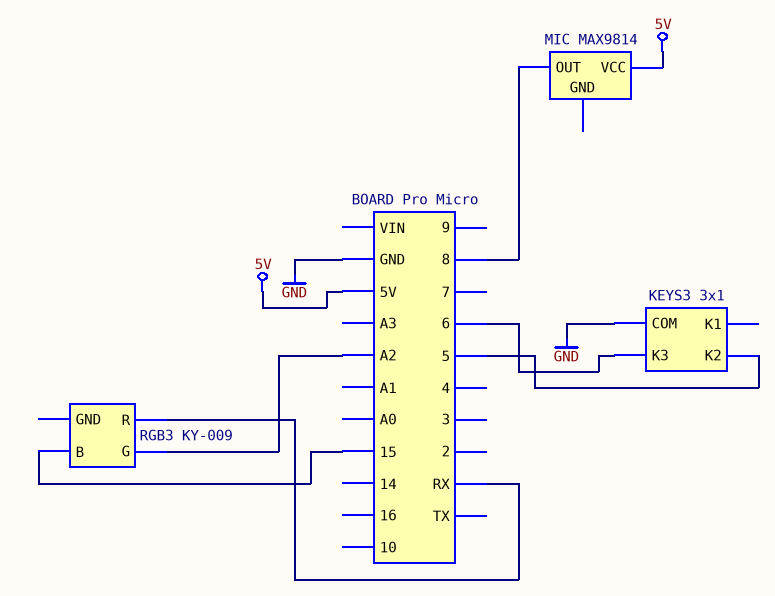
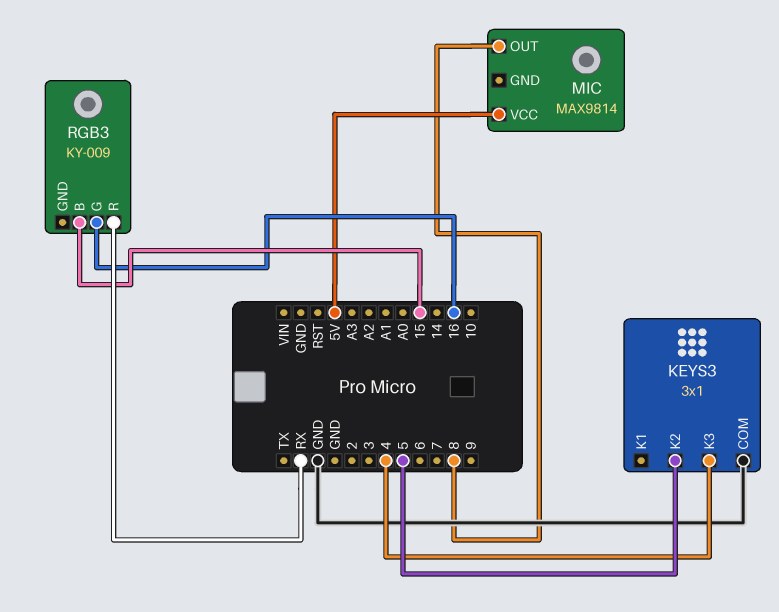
KEYS3 pin K3: 6 -> 4
RGB3 pin G: A2 -> 16

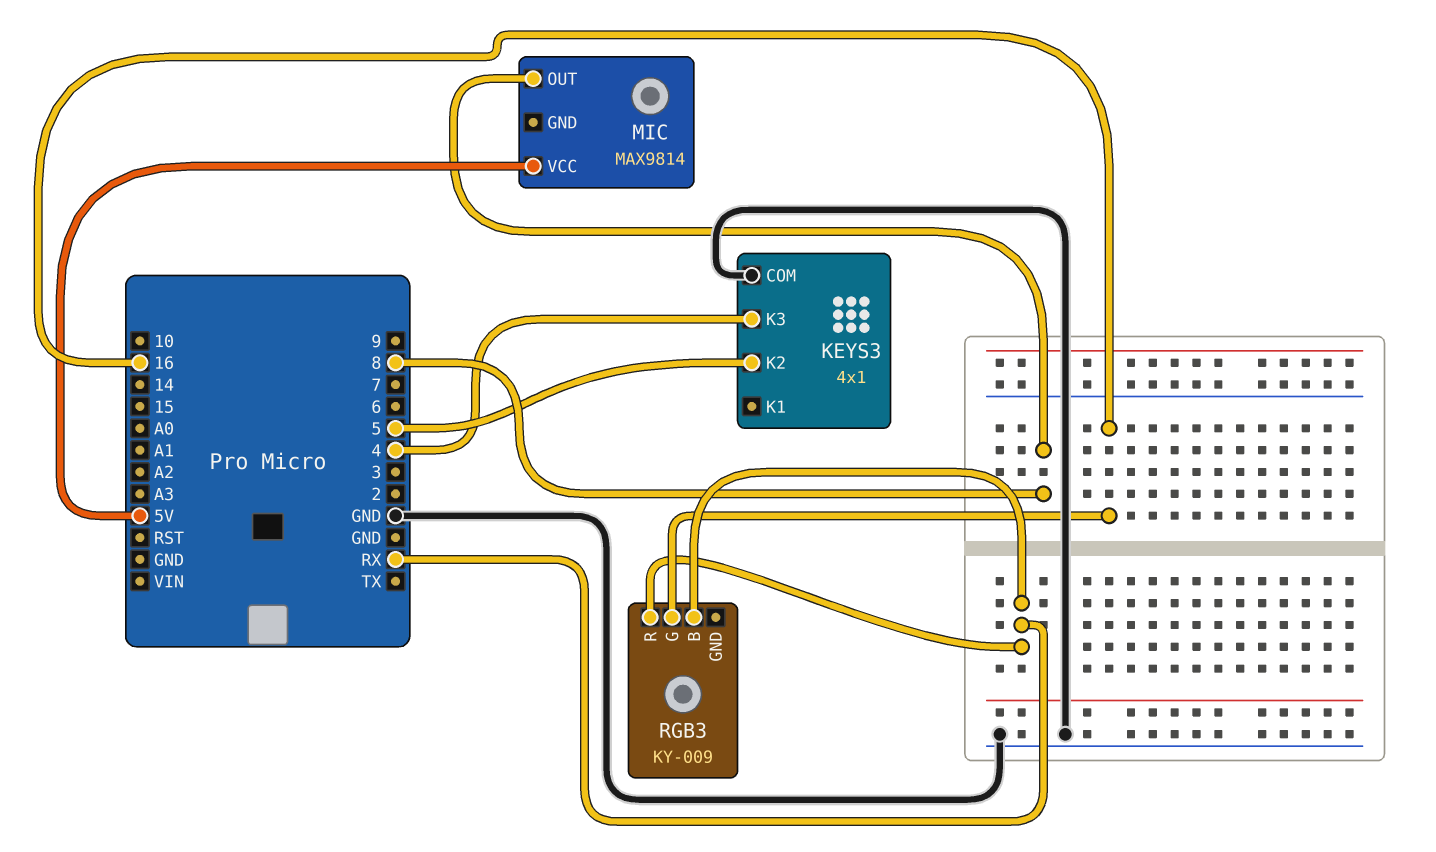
KEYS3: 3x1 -> 4x1
RGB3 pin B: 15 -> RX

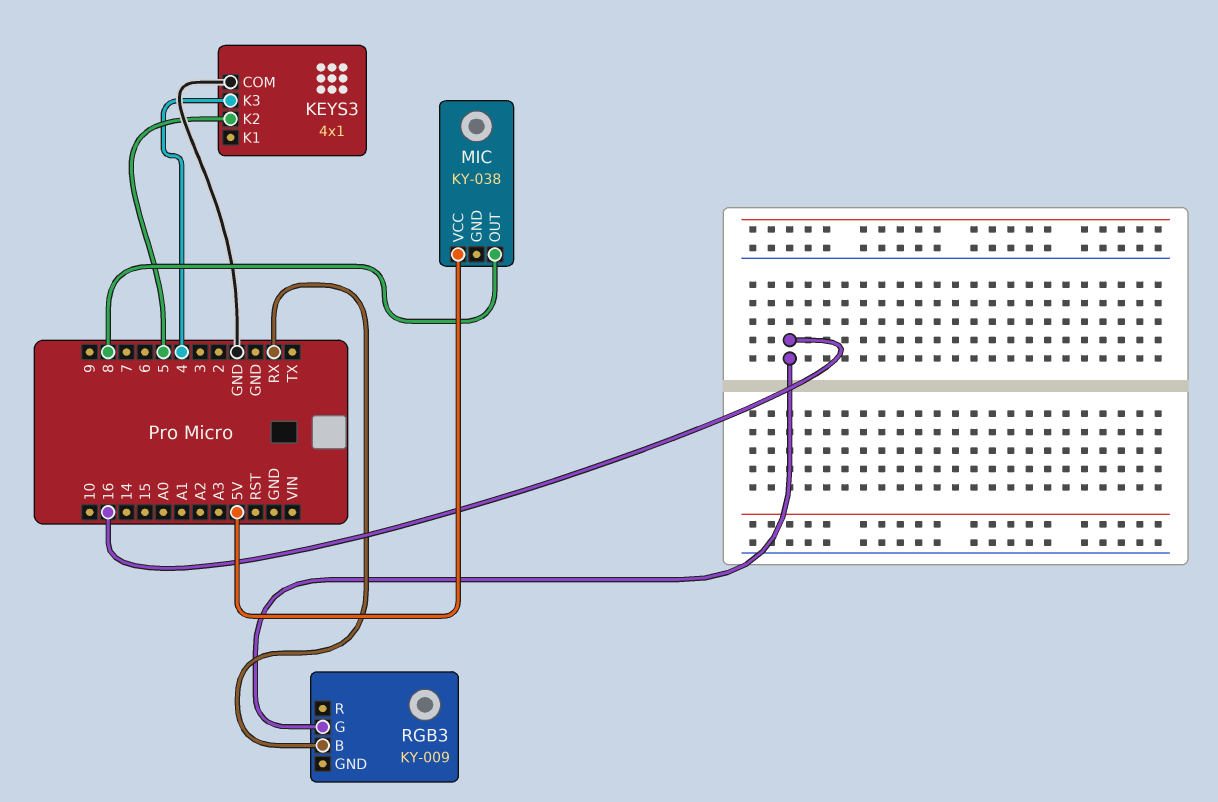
MIC: MAX9814 -> KY-038
RGB3 pin R: RX -> none

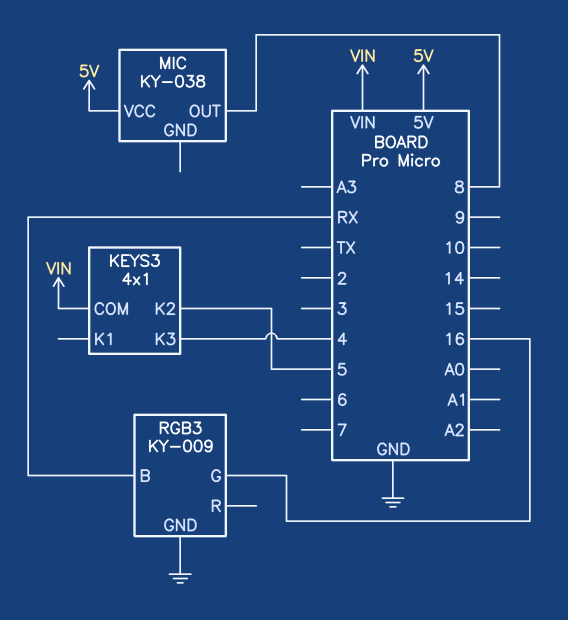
KEYS3 pin COM: GND -> VIN
RGB3 pin GND: none -> GND

